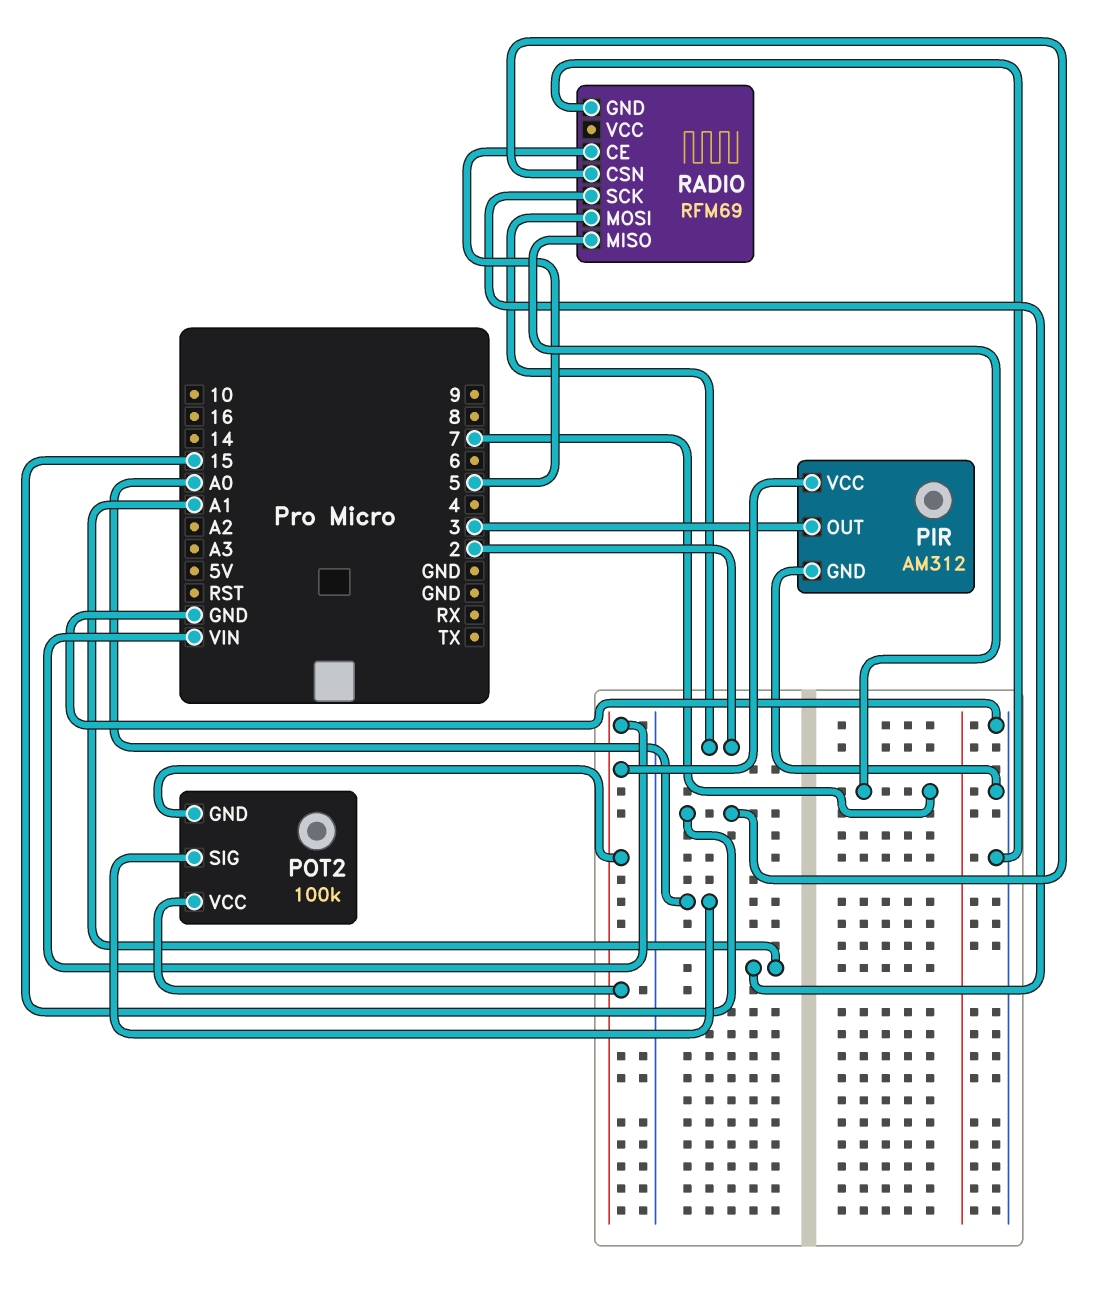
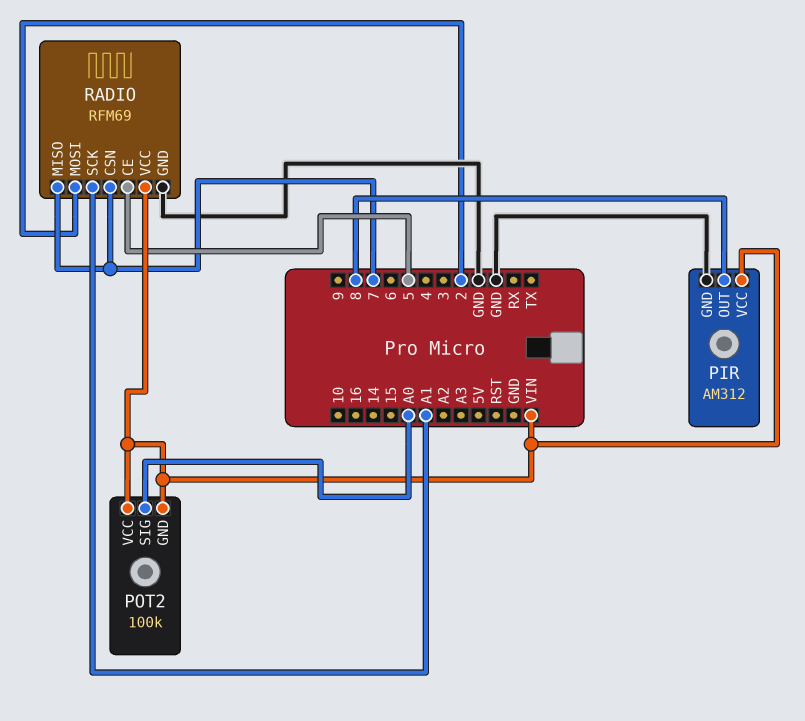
PIR pin OUT: 3 -> 8
RADIO pin CSN: 15 -> 7
RADIO pin VCC: none -> VIN

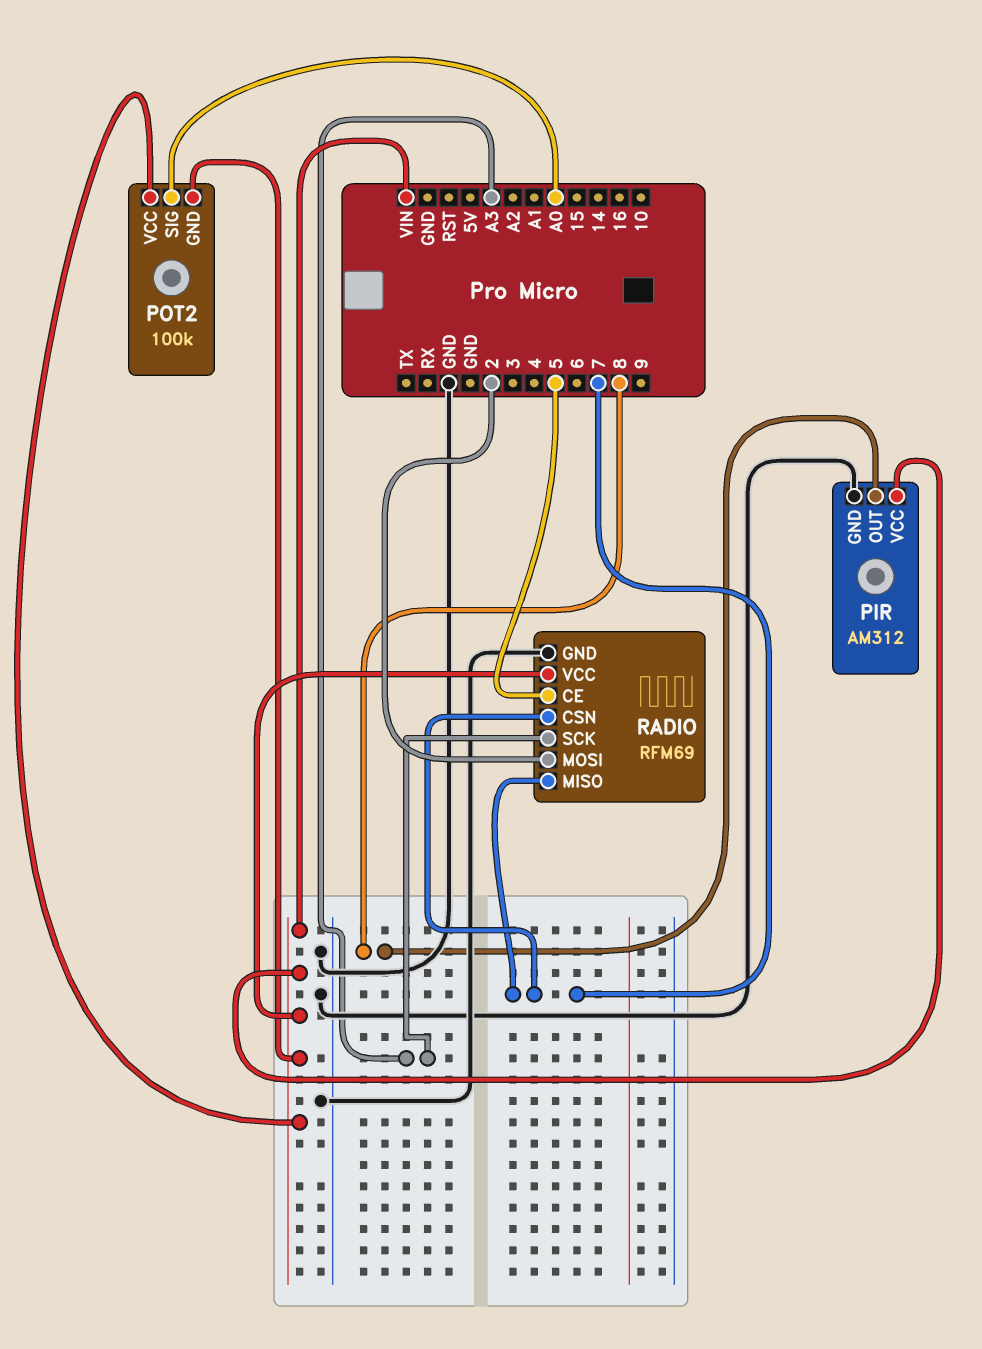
RADIO pin SCK: A1 -> A3

